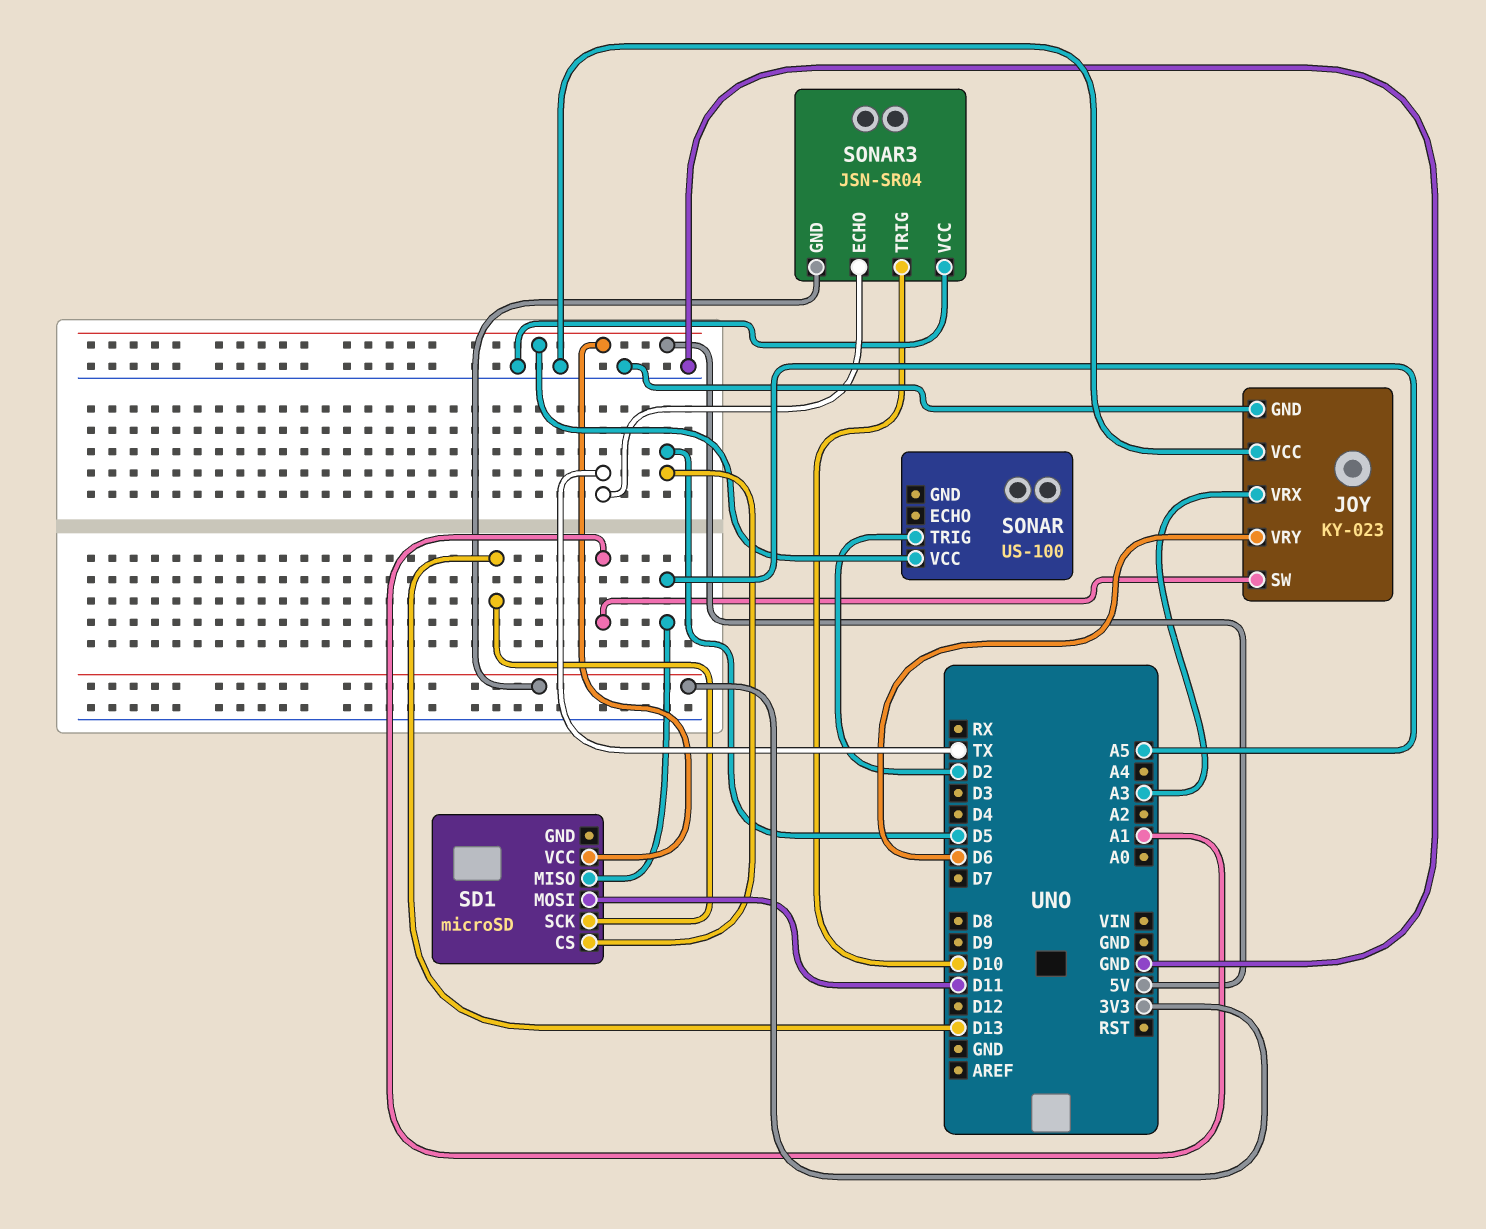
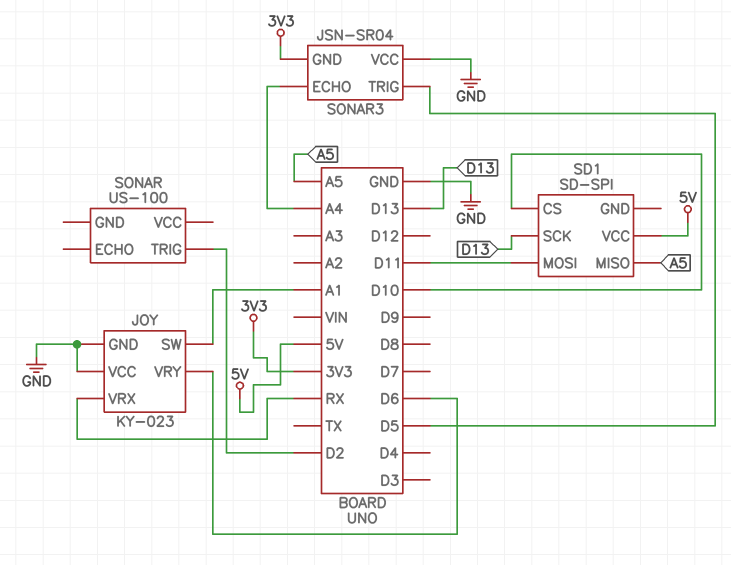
JOY pin VRX: A3 -> RX
SD1: microSD -> SD-SPI
SD1 pin CS: D5 -> D10
SONAR pin VCC: 5V -> none
SONAR3 pin ECHO: TX -> A4
SONAR3 pin TRIG: D10 -> D5

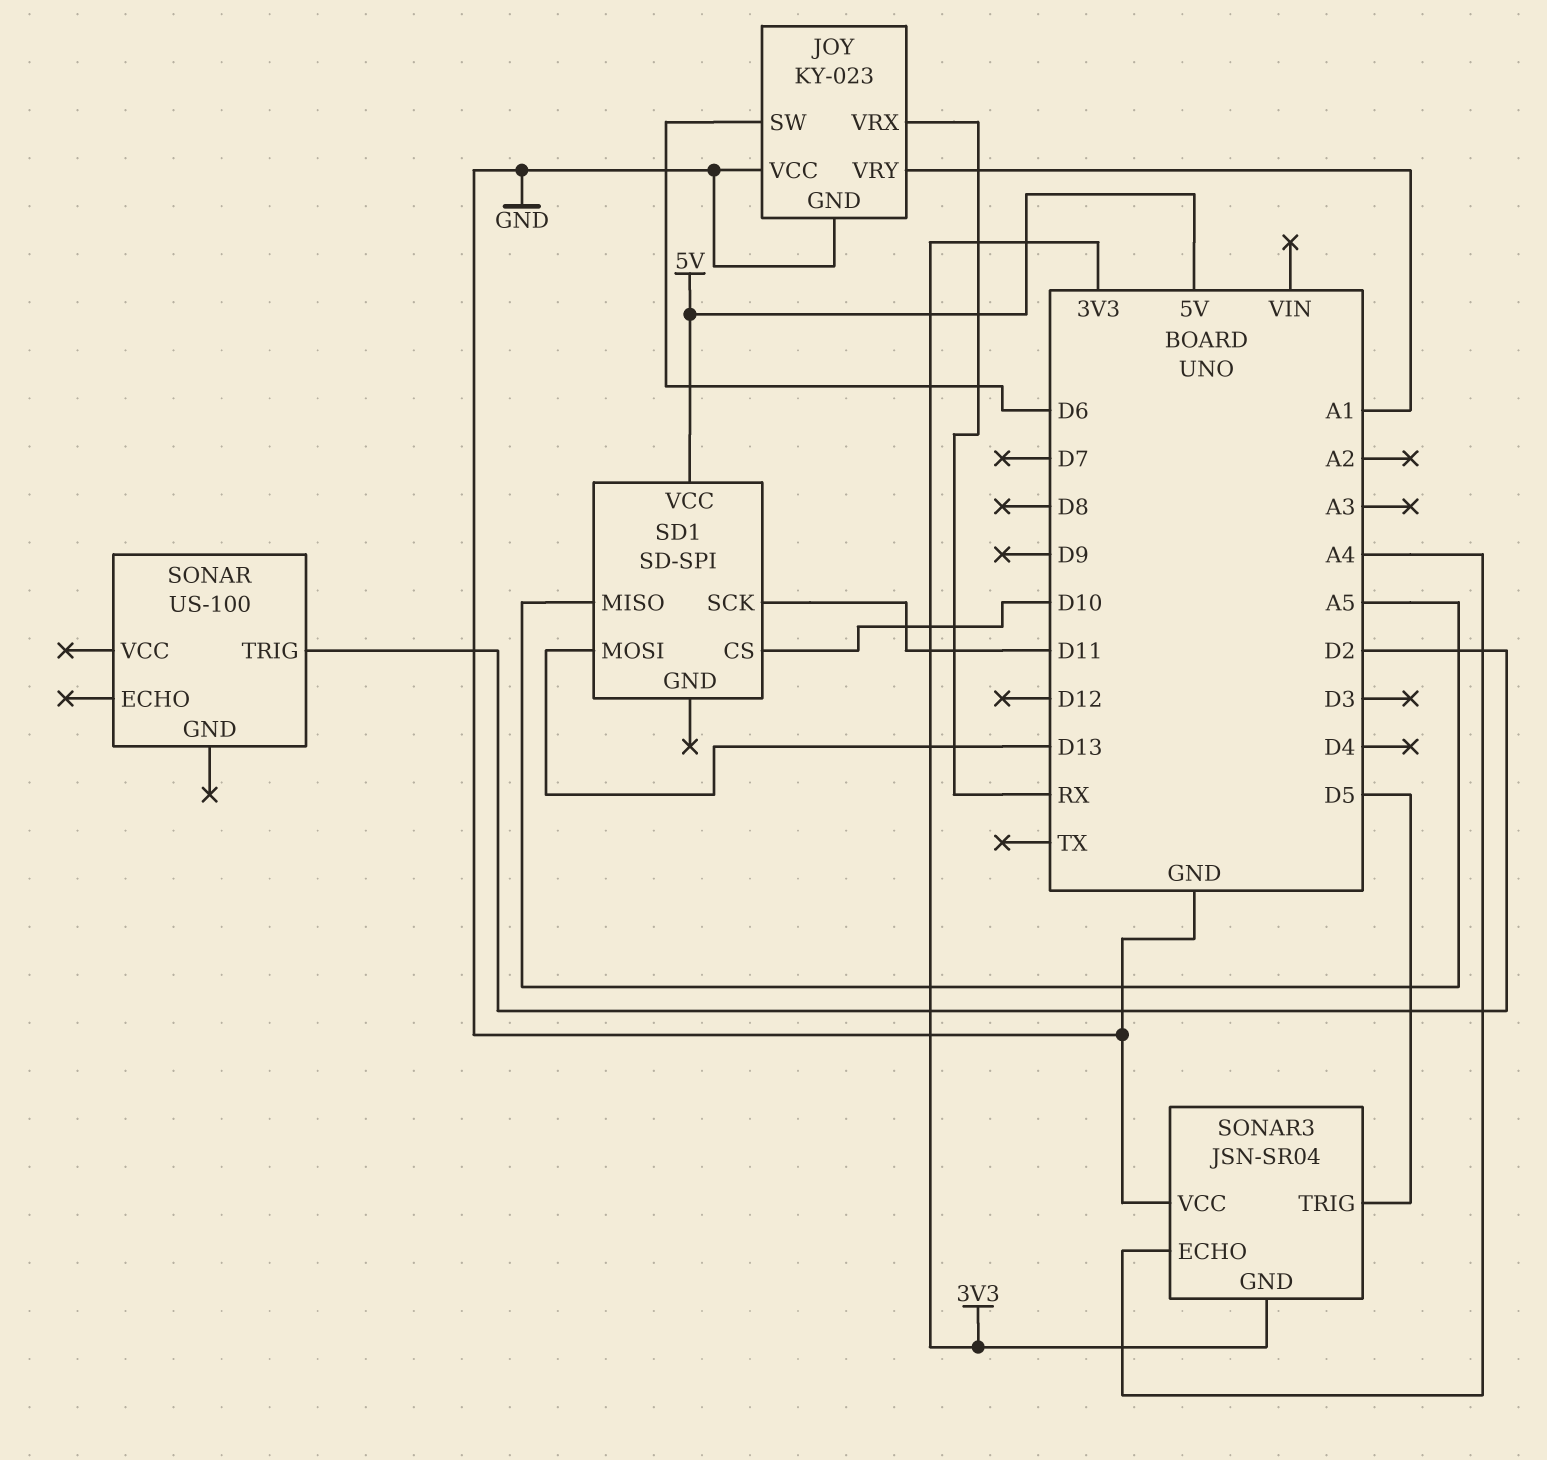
JOY pin SW: A1 -> D6
JOY pin VRY: D6 -> A1
SD1 pin MOSI: D11 -> D13
SD1 pin SCK: D13 -> D11

